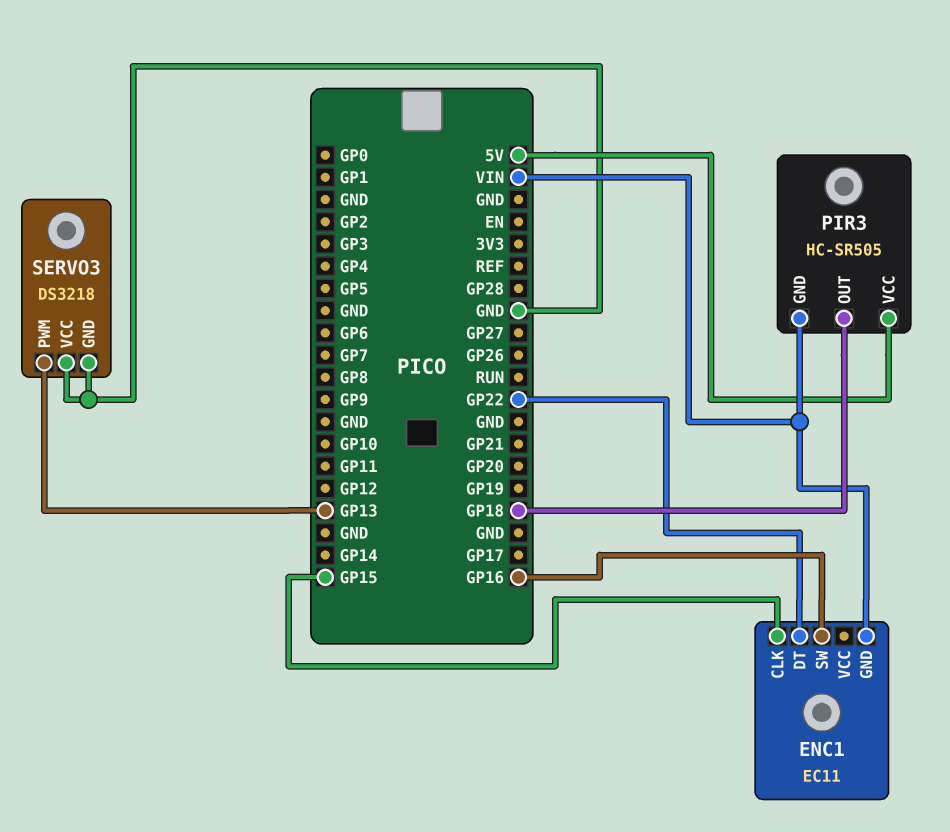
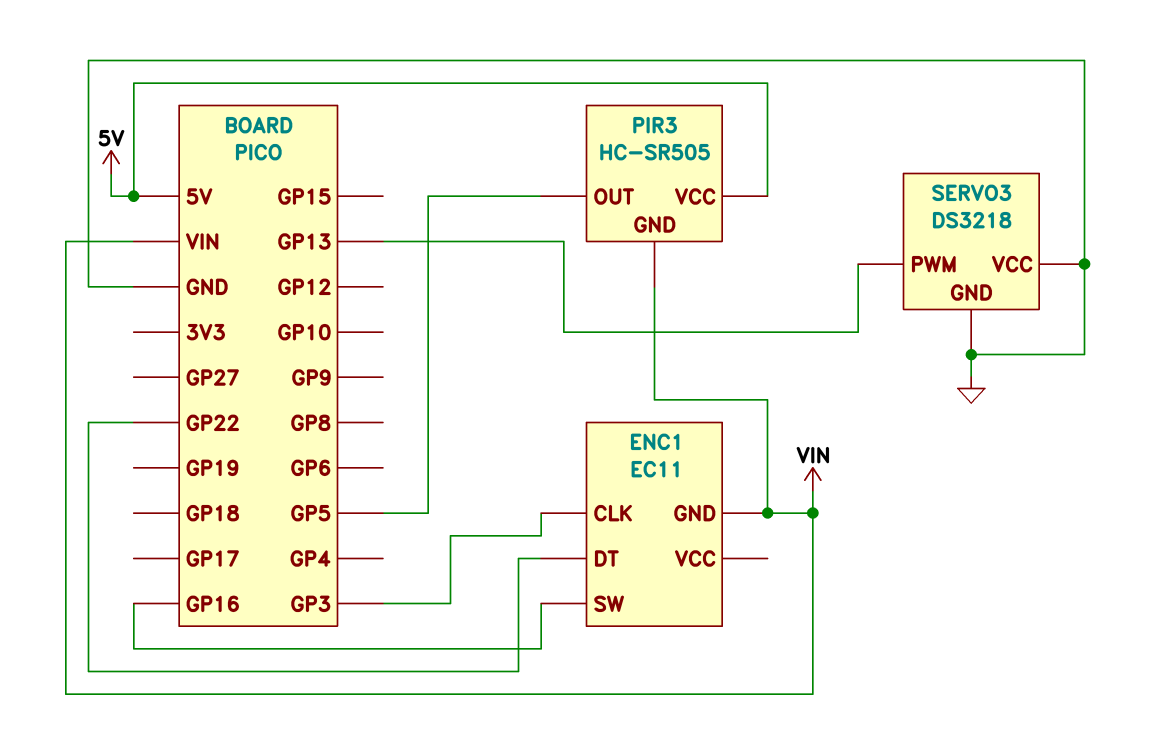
ENC1 pin CLK: GP15 -> GP3
PIR3 pin OUT: GP18 -> GP5

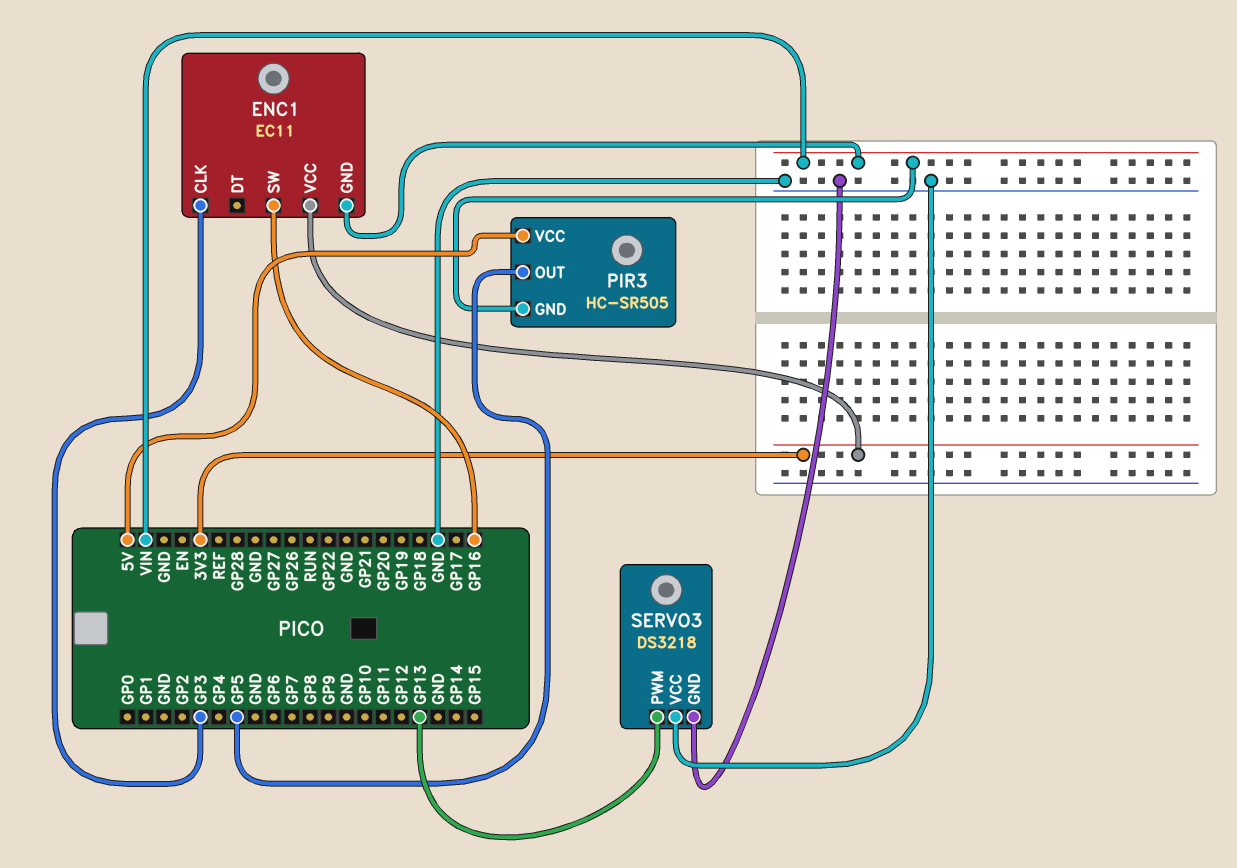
ENC1 pin DT: GP22 -> none
ENC1 pin VCC: none -> 3V3

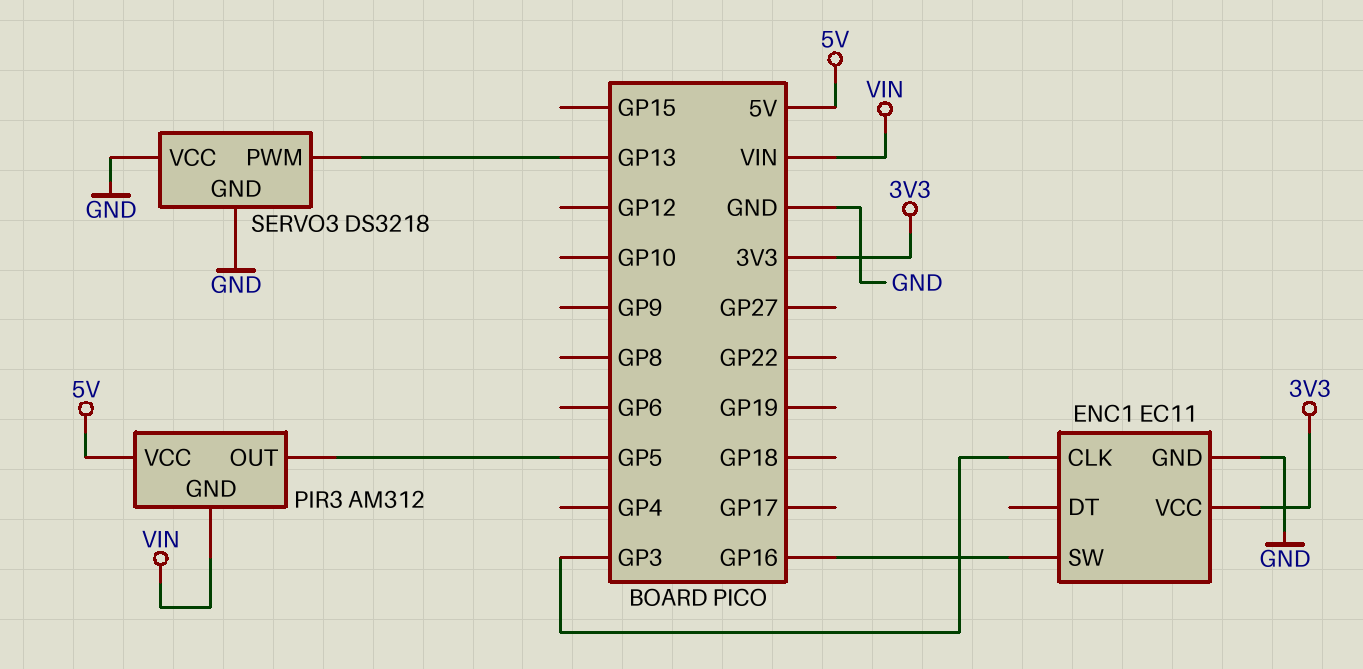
ENC1 pin GND: VIN -> GND
PIR3: HC-SR505 -> AM312

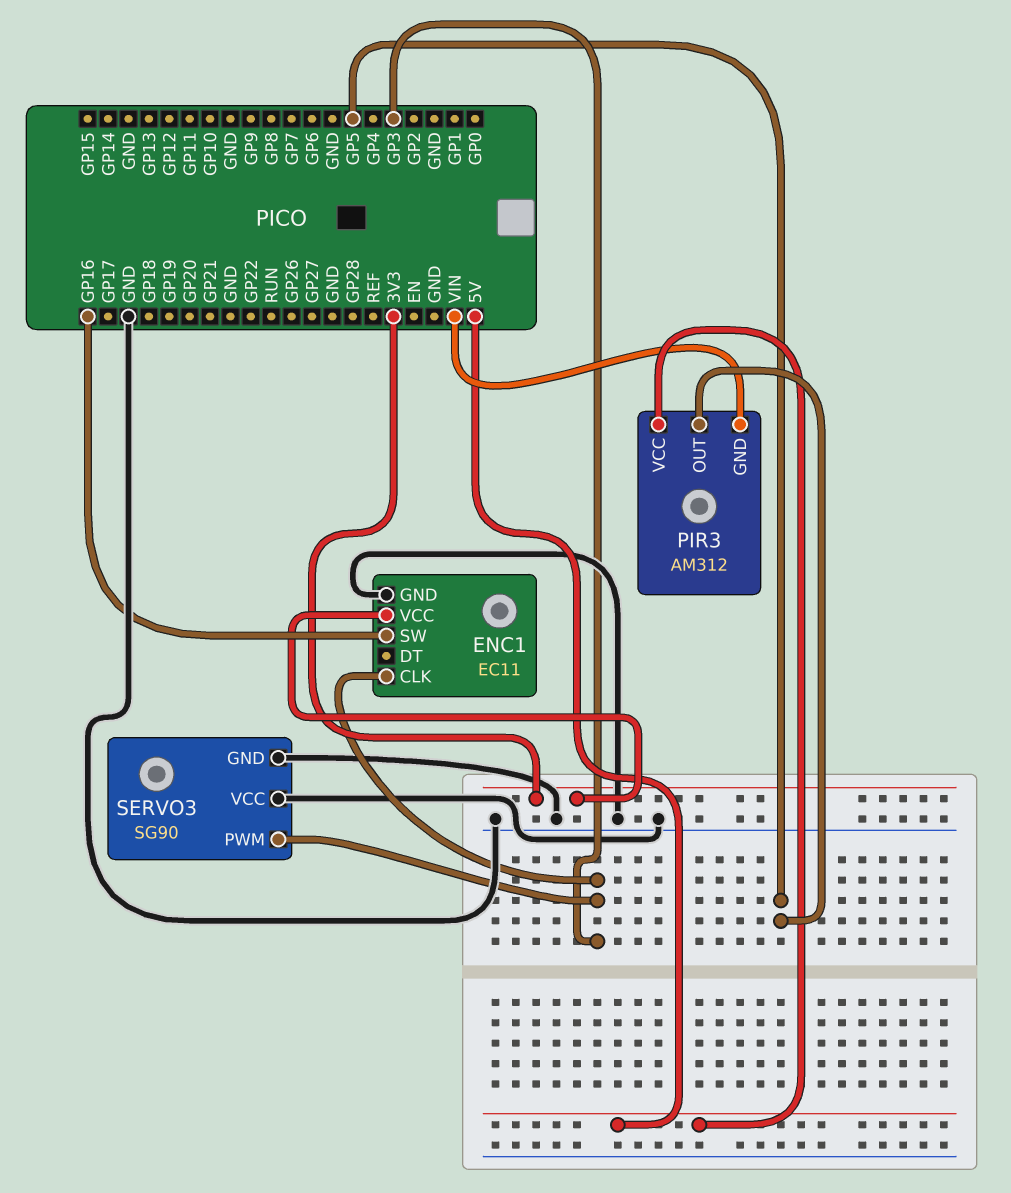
SERVO3: DS3218 -> SG90
SERVO3 pin PWM: GP13 -> GP3

